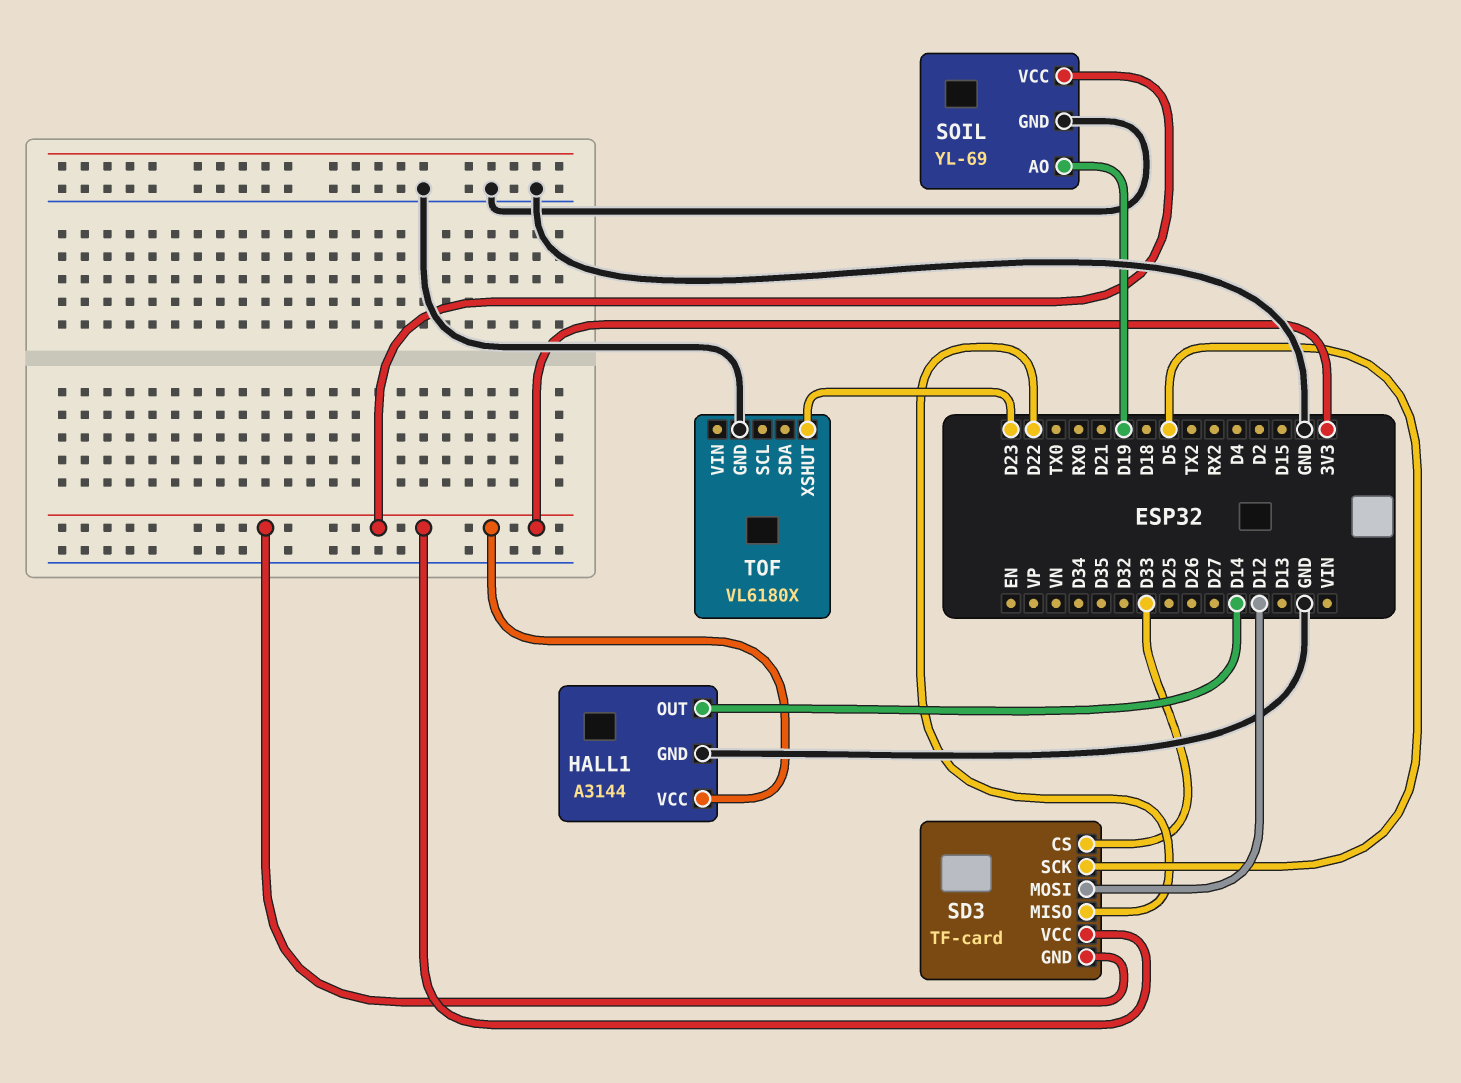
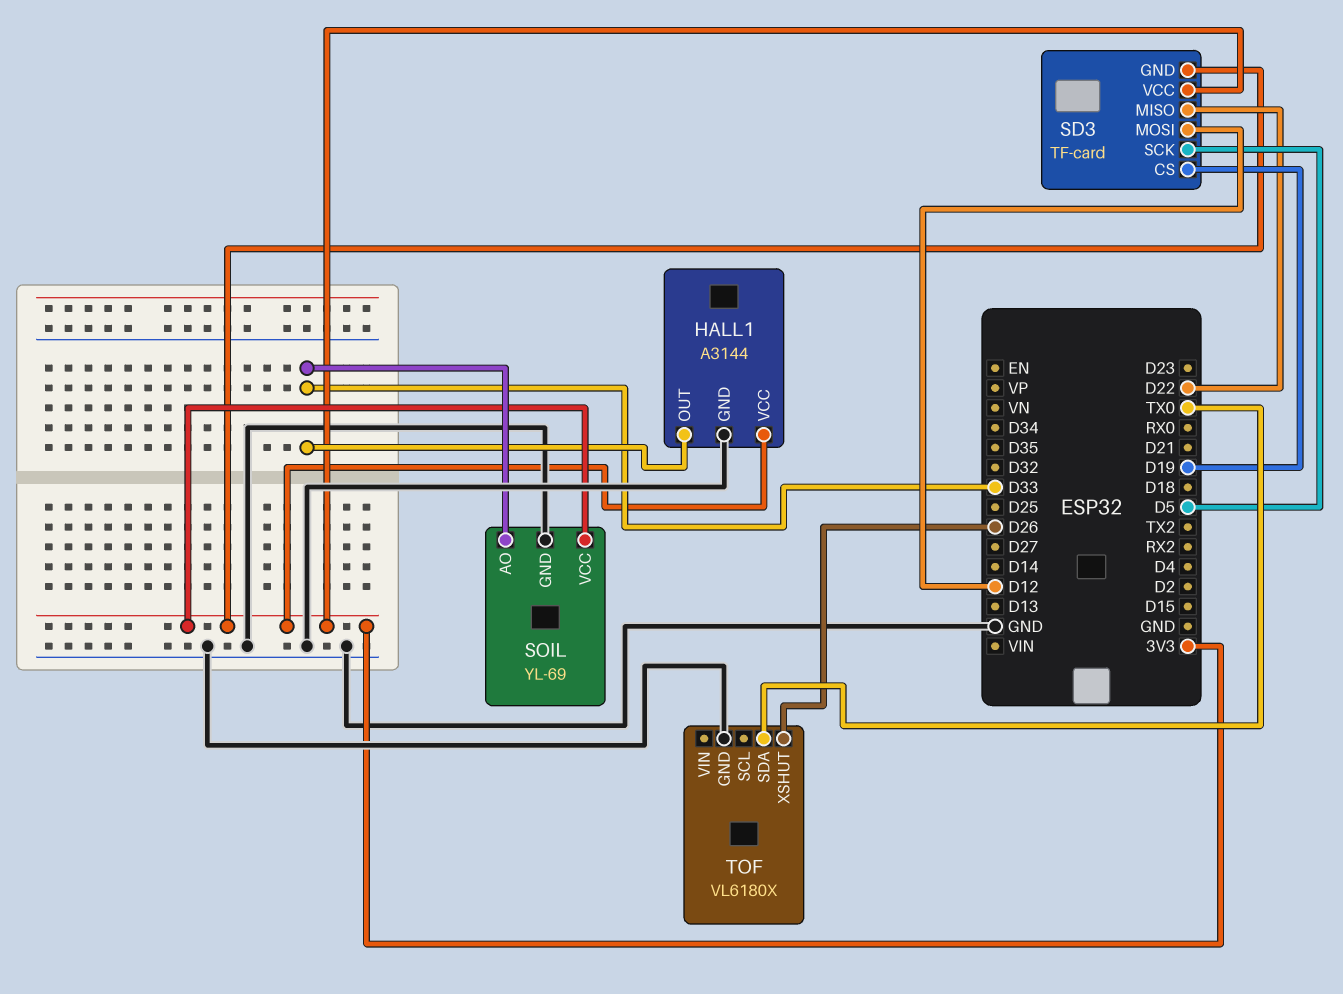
HALL1 pin OUT: D14 -> D33
SD3 pin CS: D33 -> D19
SOIL pin AO: D19 -> D33
TOF pin SDA: none -> TX0
TOF pin XSHUT: D23 -> D26

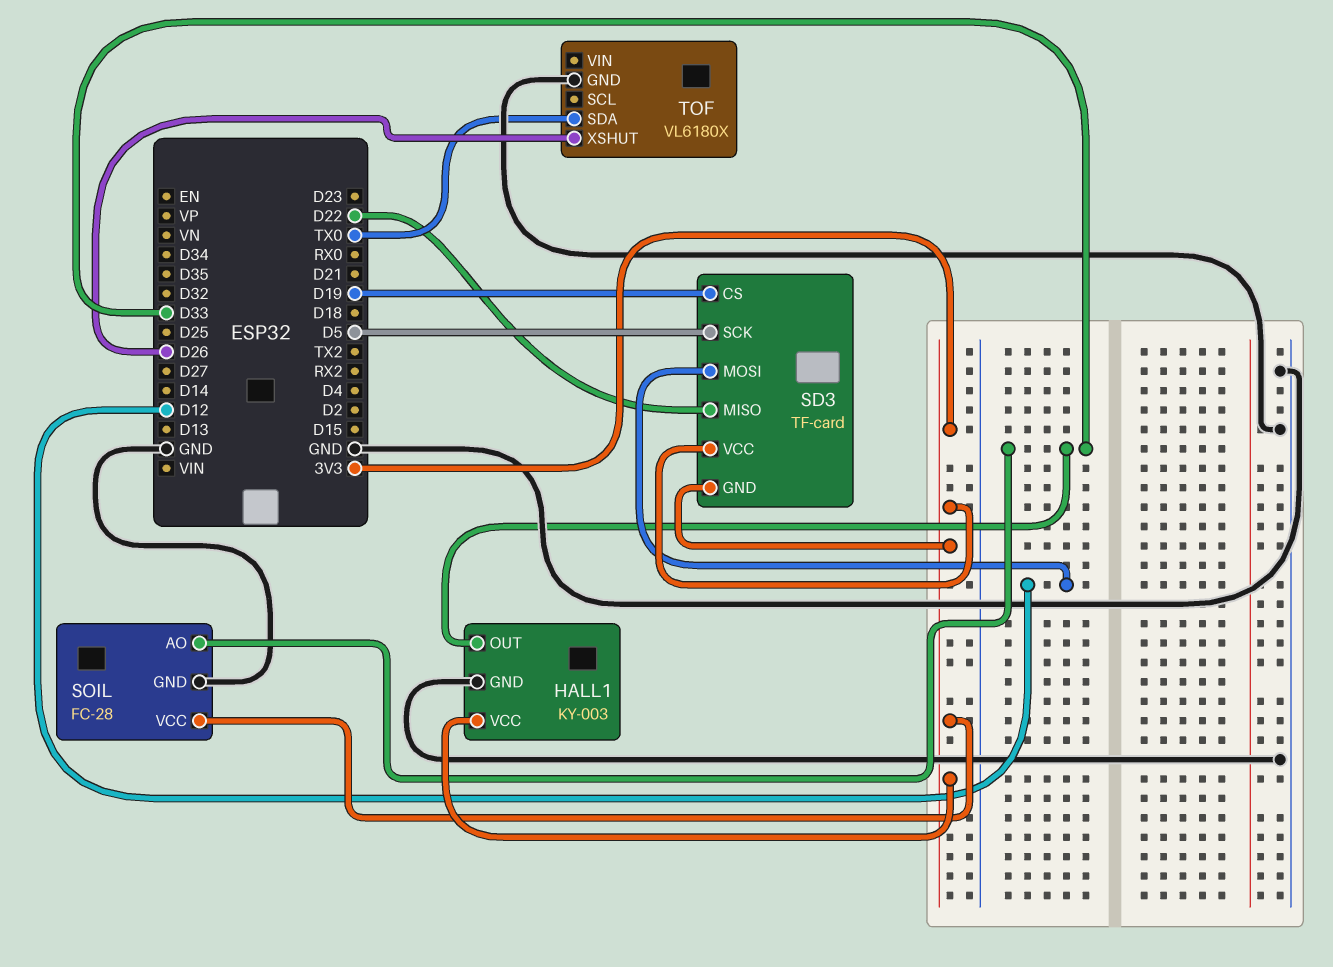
HALL1: A3144 -> KY-003
SOIL: YL-69 -> FC-28

